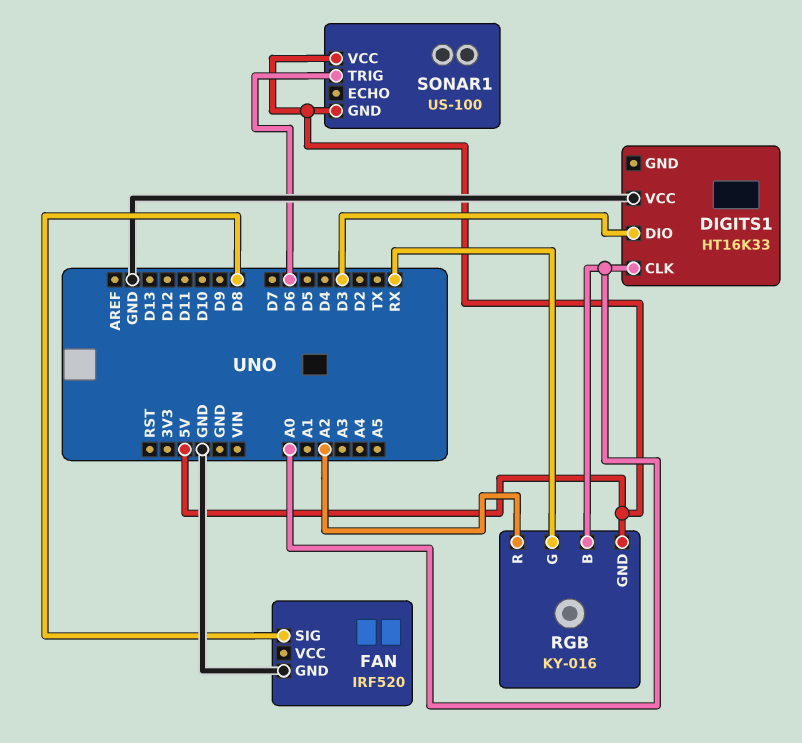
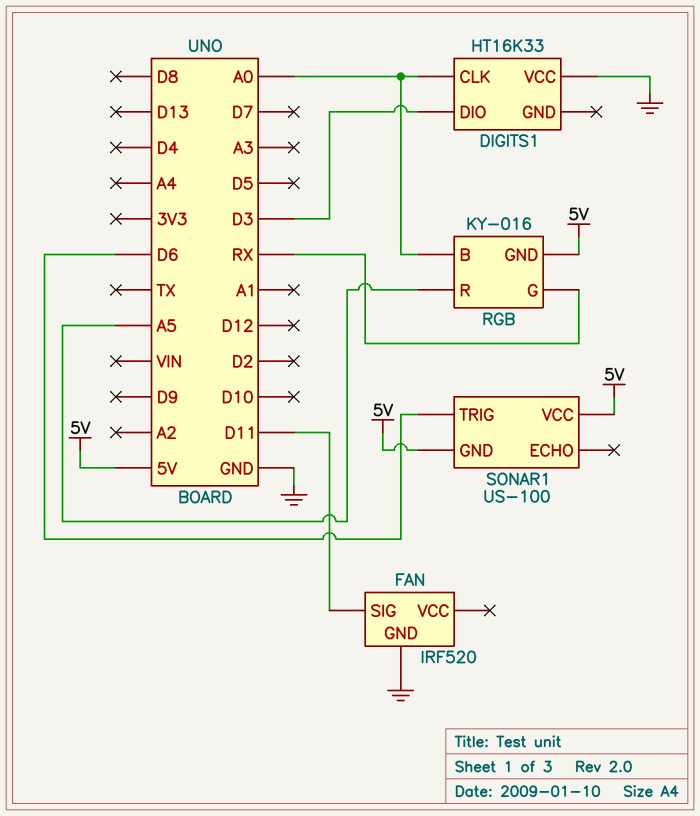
FAN pin SIG: D8 -> D11
RGB pin R: A2 -> A5

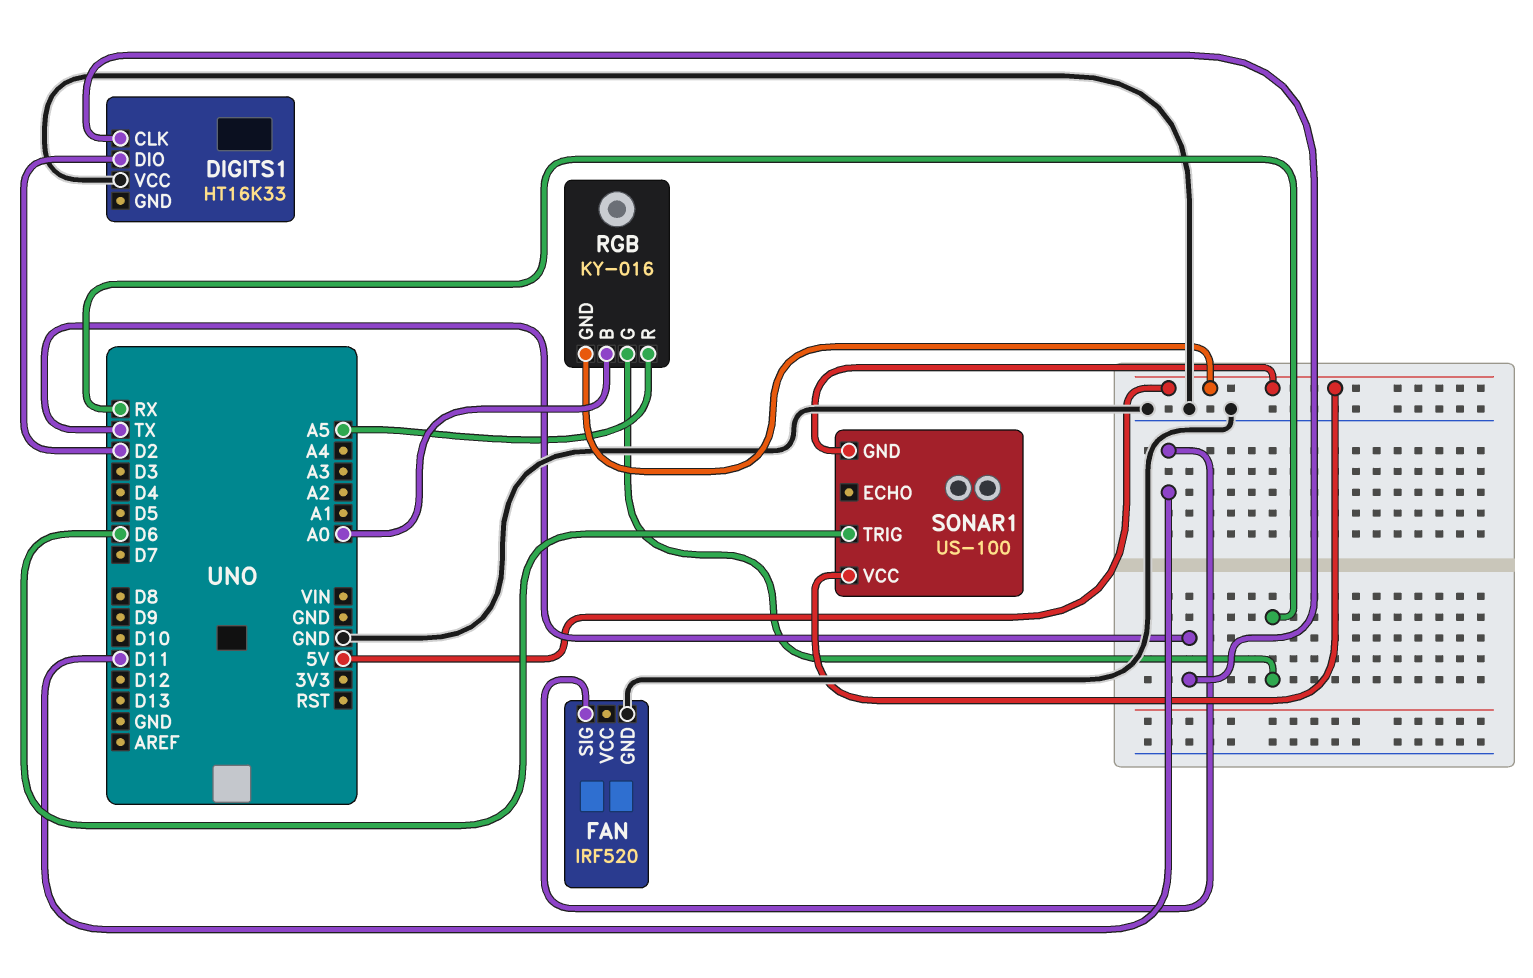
DIGITS1 pin CLK: A0 -> TX
DIGITS1 pin DIO: D3 -> D2

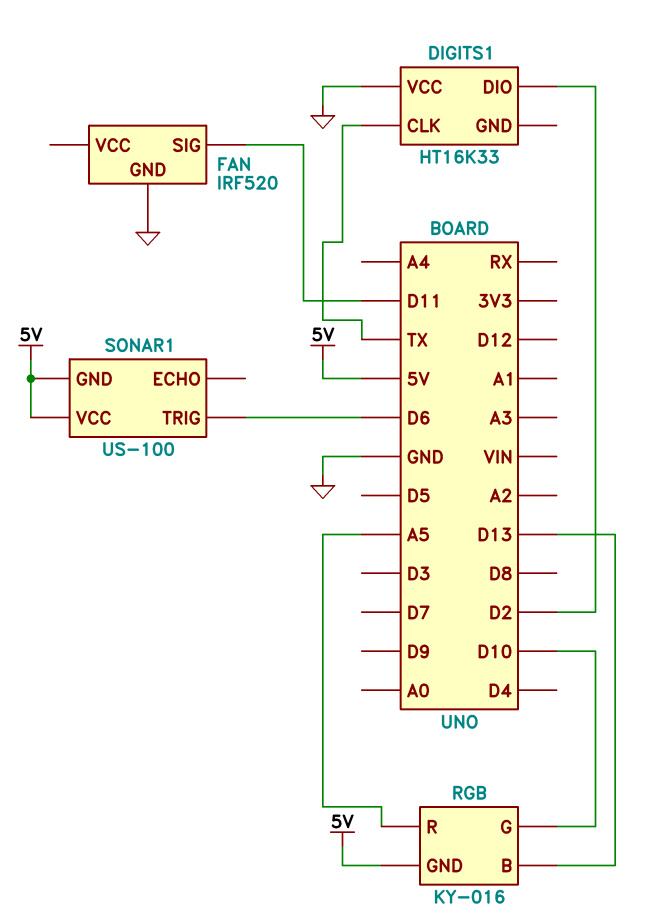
RGB pin B: A0 -> D13
RGB pin G: RX -> D10

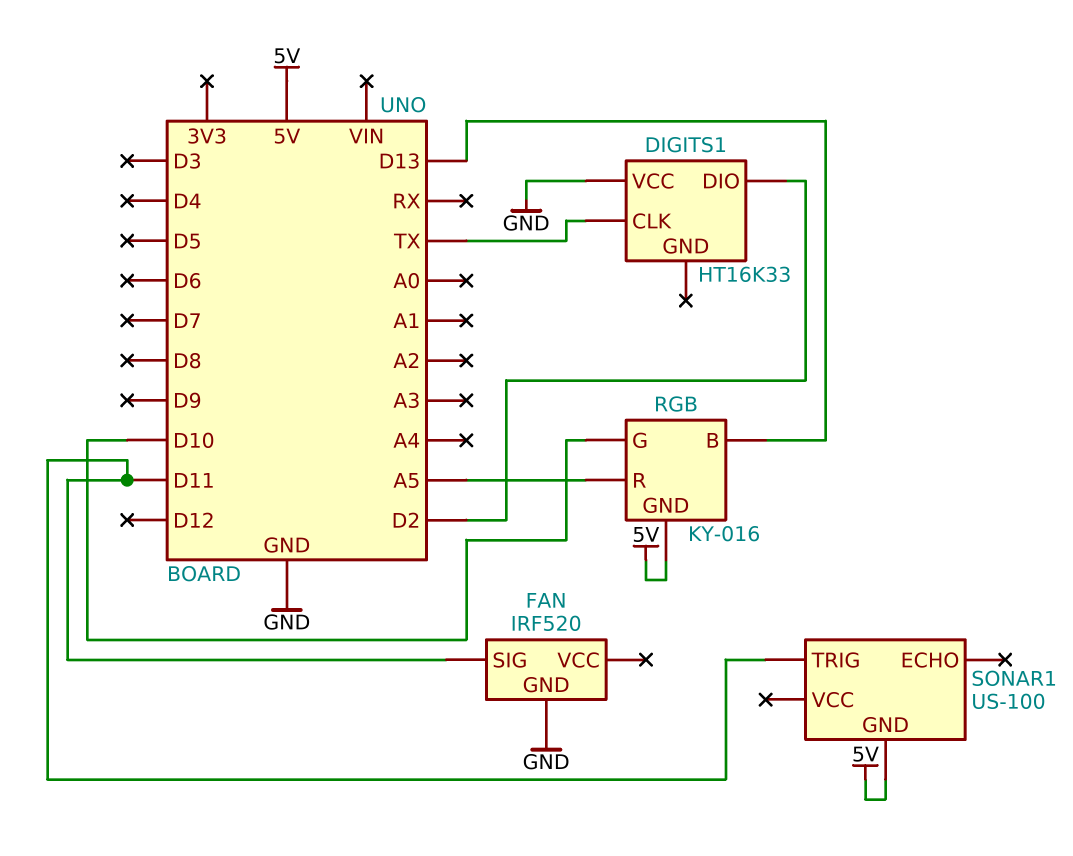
SONAR1 pin TRIG: D6 -> D11
SONAR1 pin VCC: 5V -> none

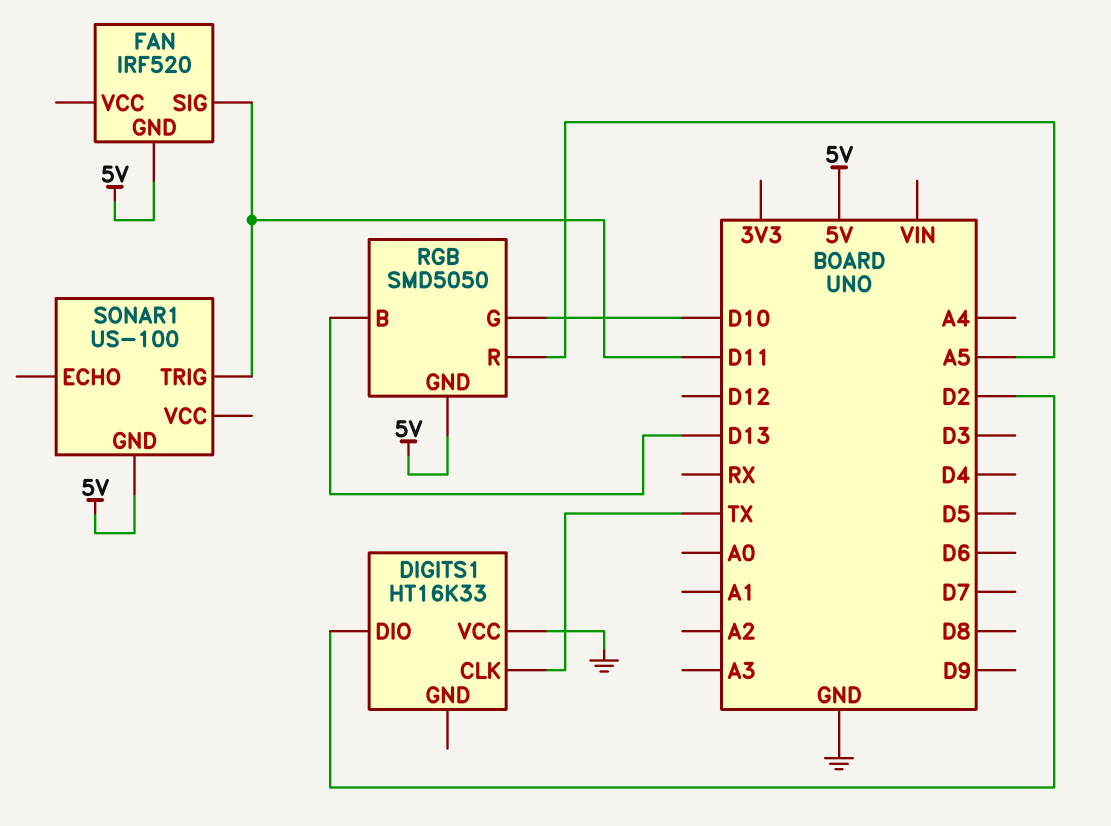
FAN pin GND: GND -> 5V
RGB: KY-016 -> SMD5050

